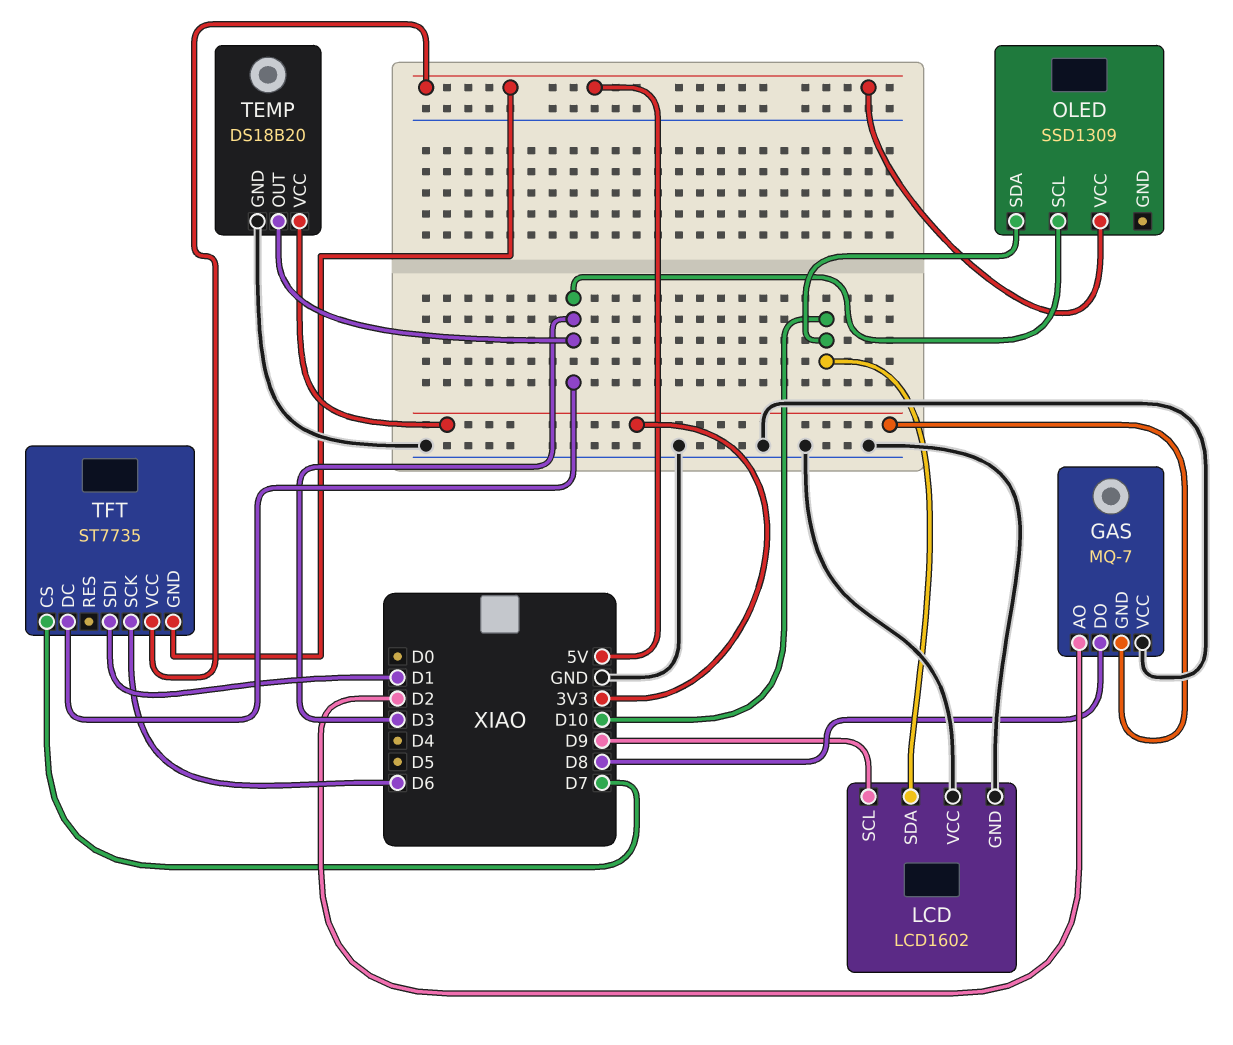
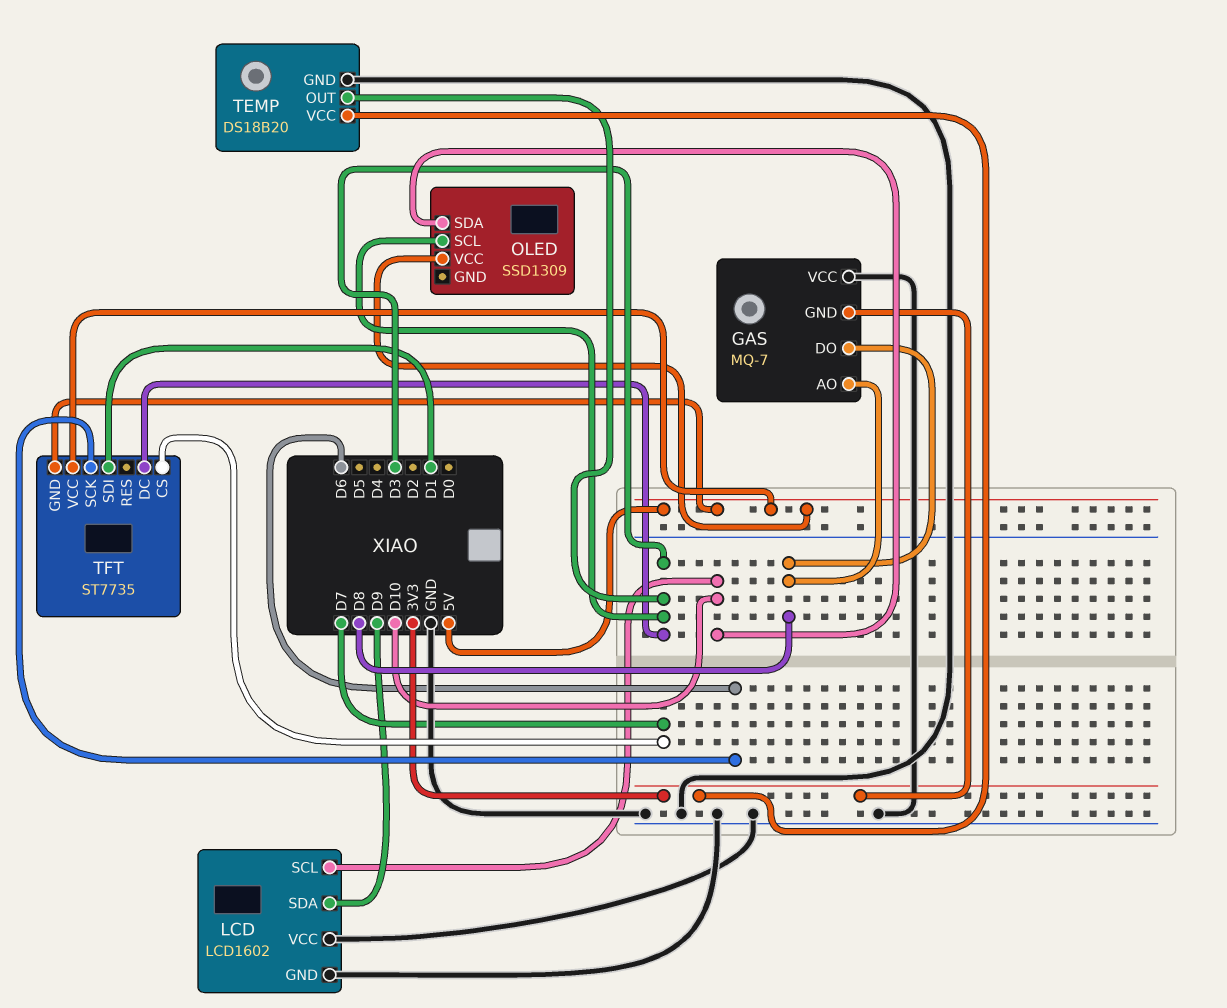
GAS pin AO: D2 -> D8
LCD pin SCL: D9 -> D10
LCD pin SDA: D10 -> D9

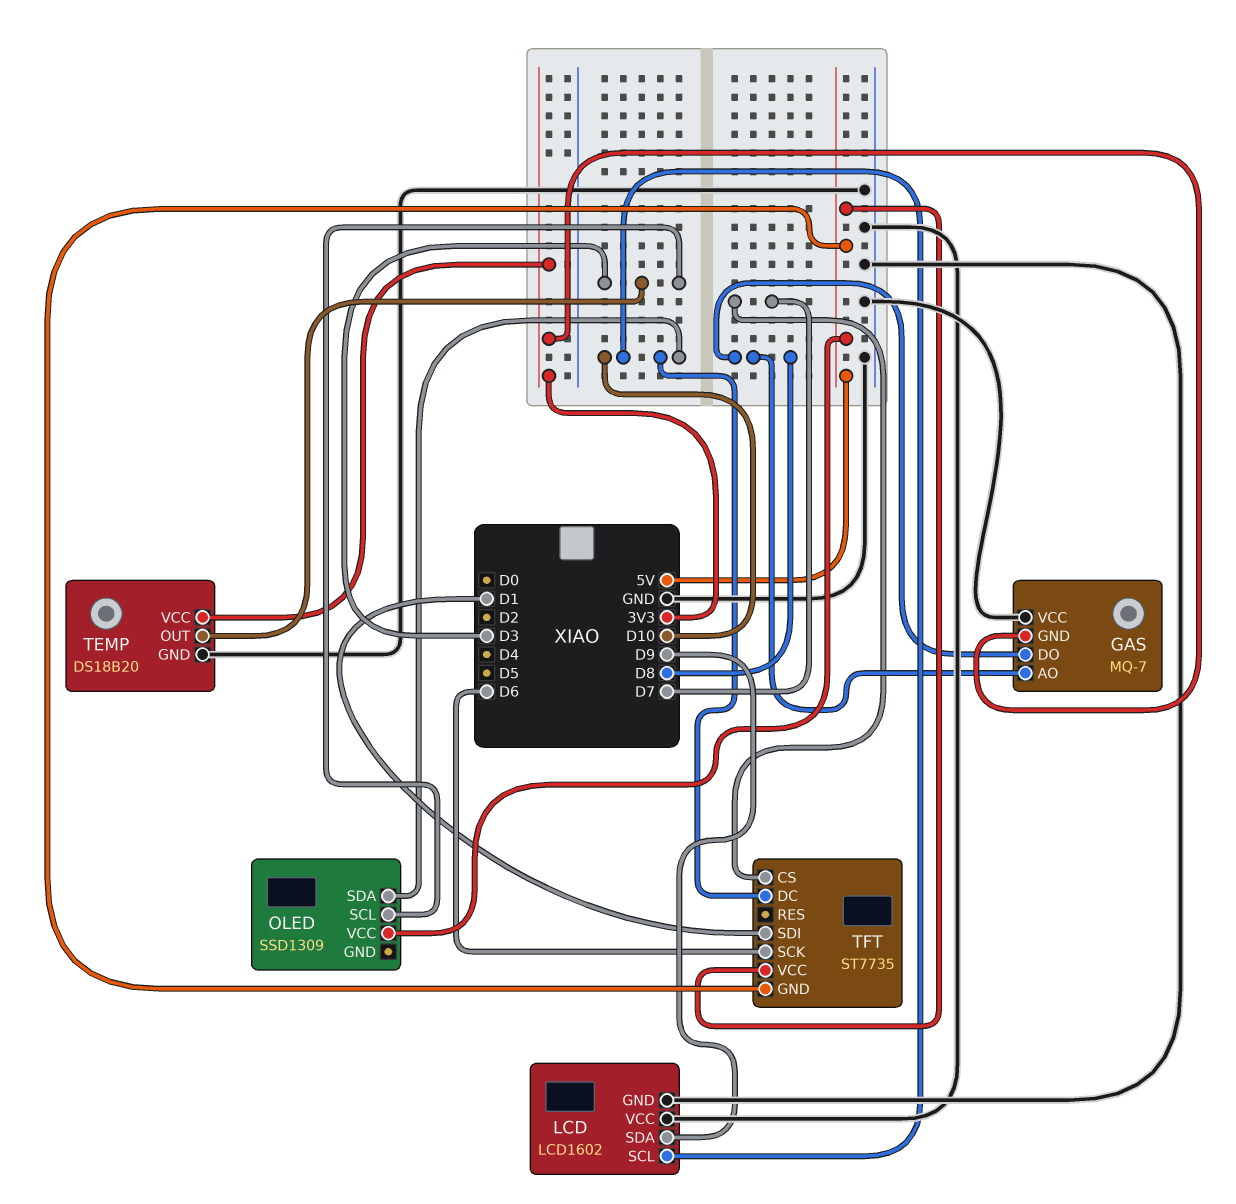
TFT pin DC: D3 -> D10

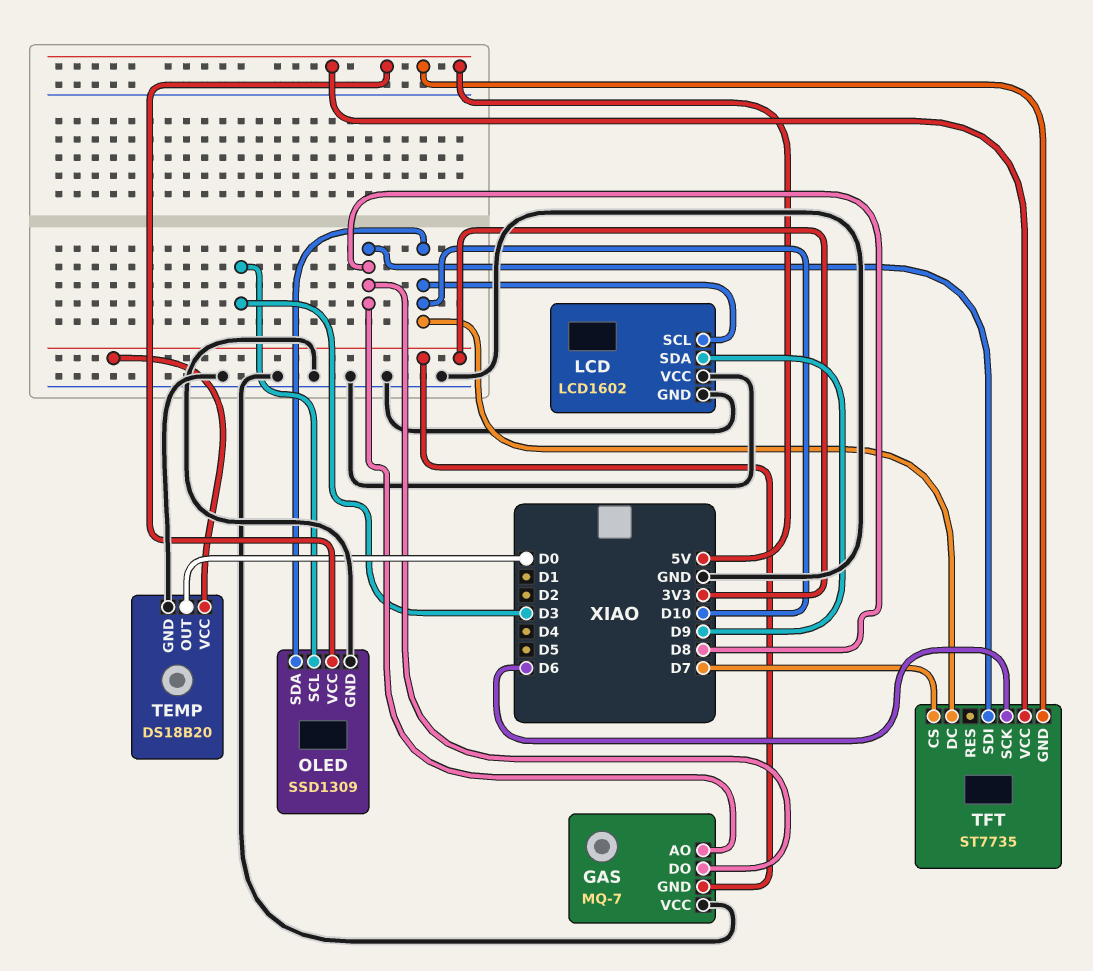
OLED pin GND: none -> GND
TEMP pin OUT: D3 -> D0
TFT pin SDI: D1 -> D8

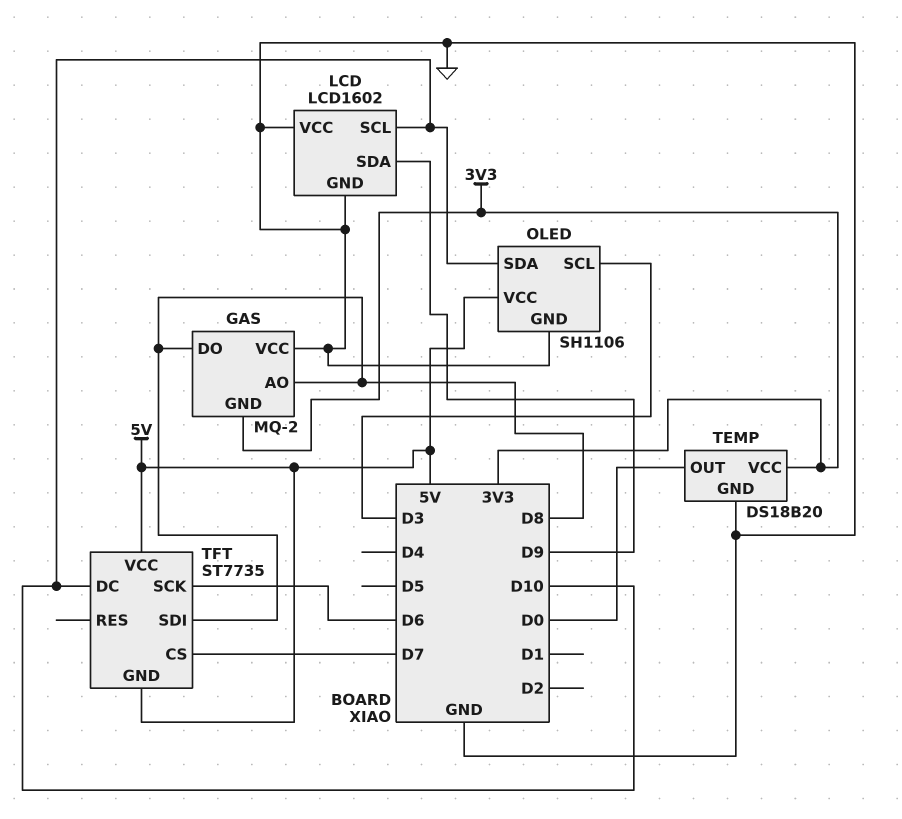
GAS: MQ-7 -> MQ-2
OLED: SSD1309 -> SH1106

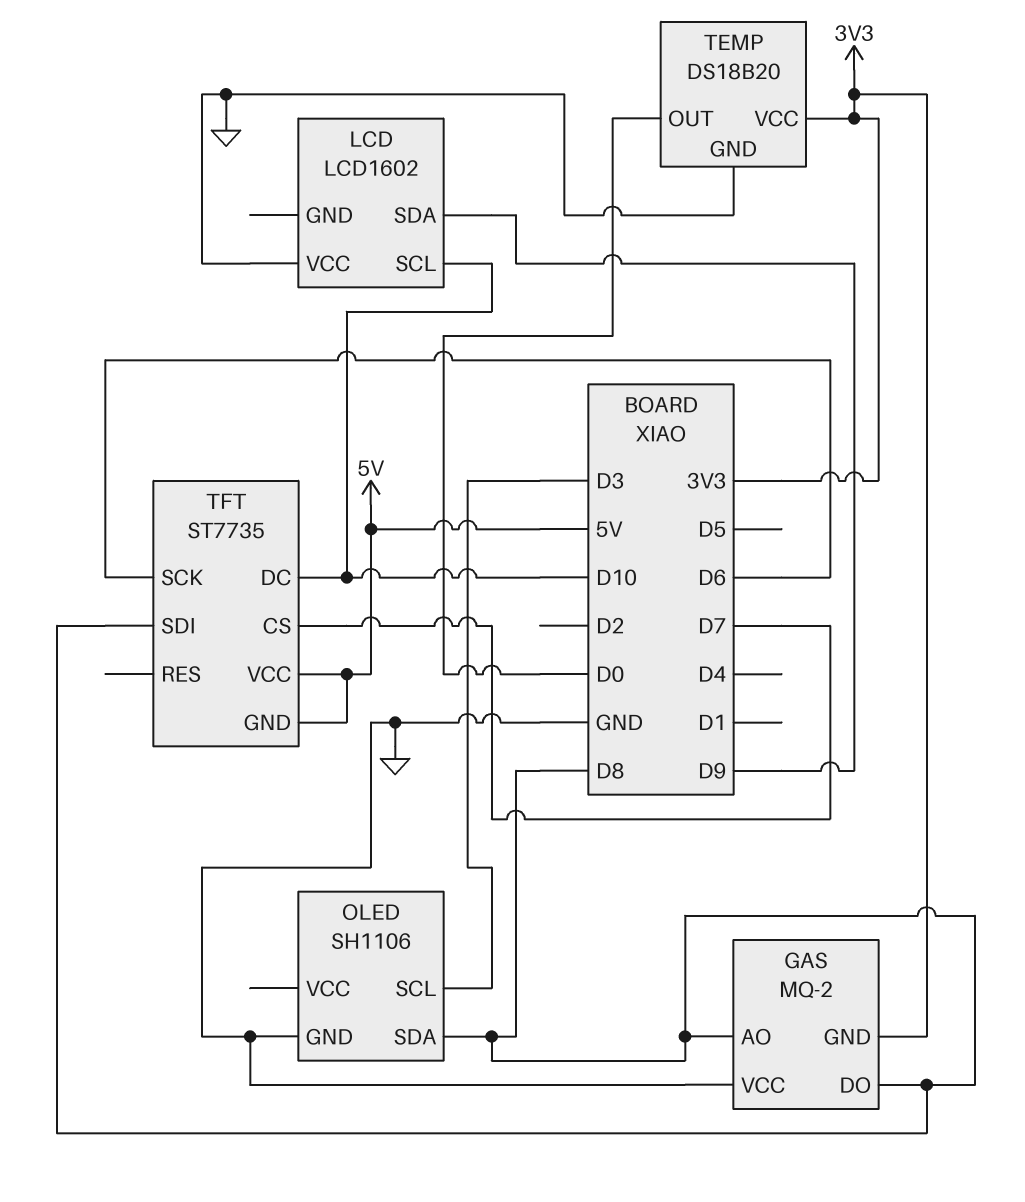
LCD pin GND: GND -> none
OLED pin SDA: D10 -> D8
OLED pin VCC: 5V -> none

